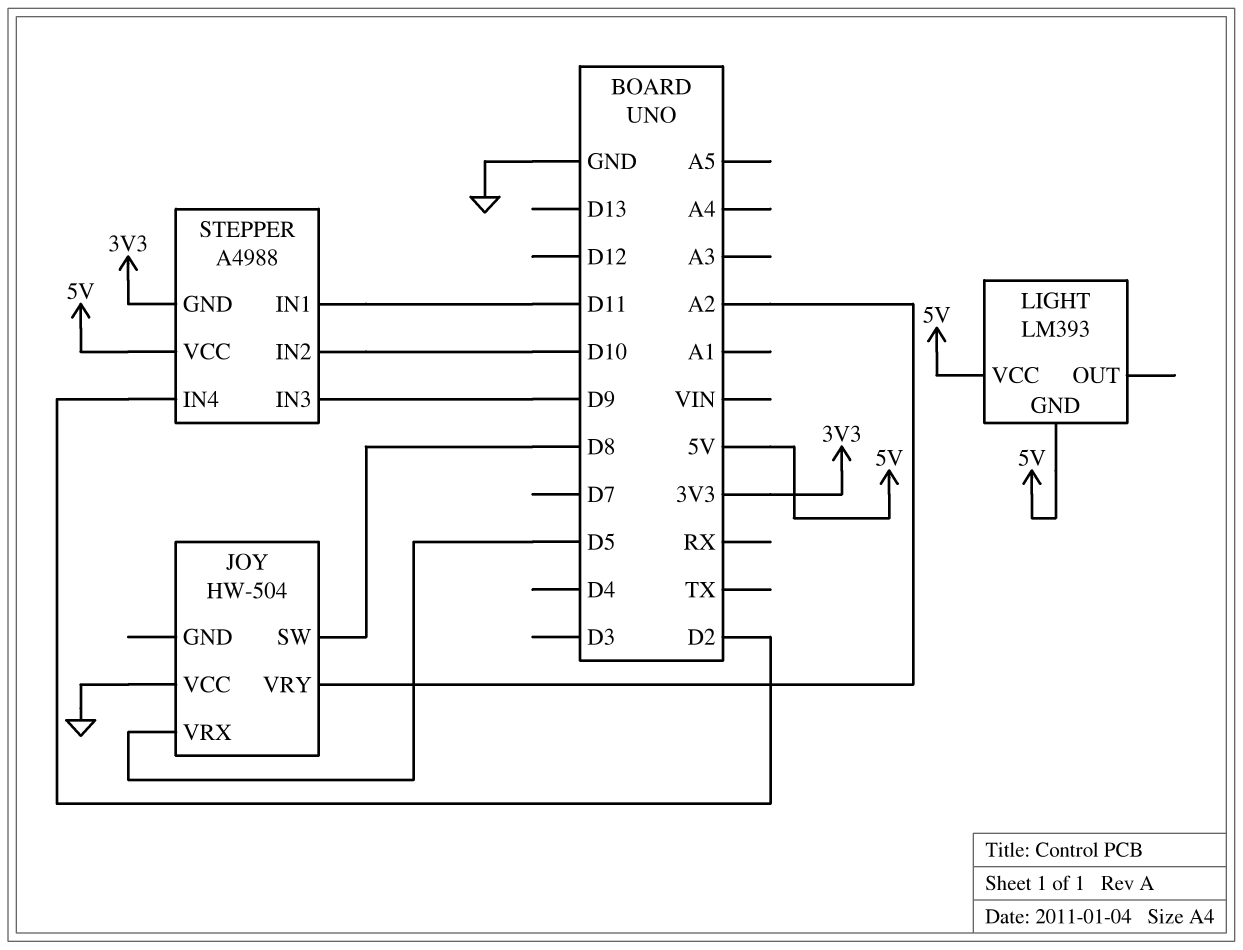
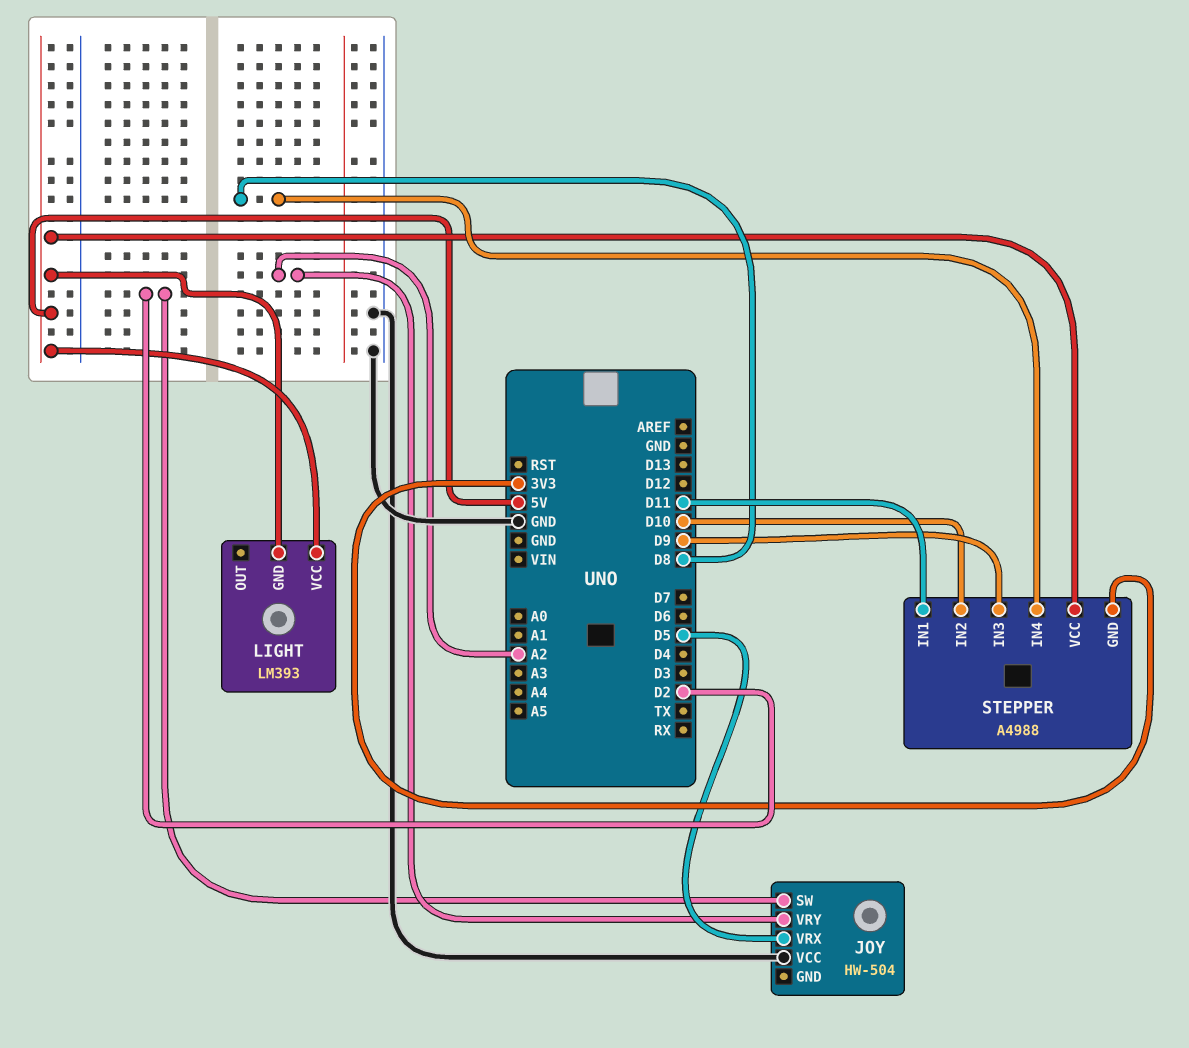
JOY pin SW: D8 -> D2
STEPPER pin IN4: D2 -> D8

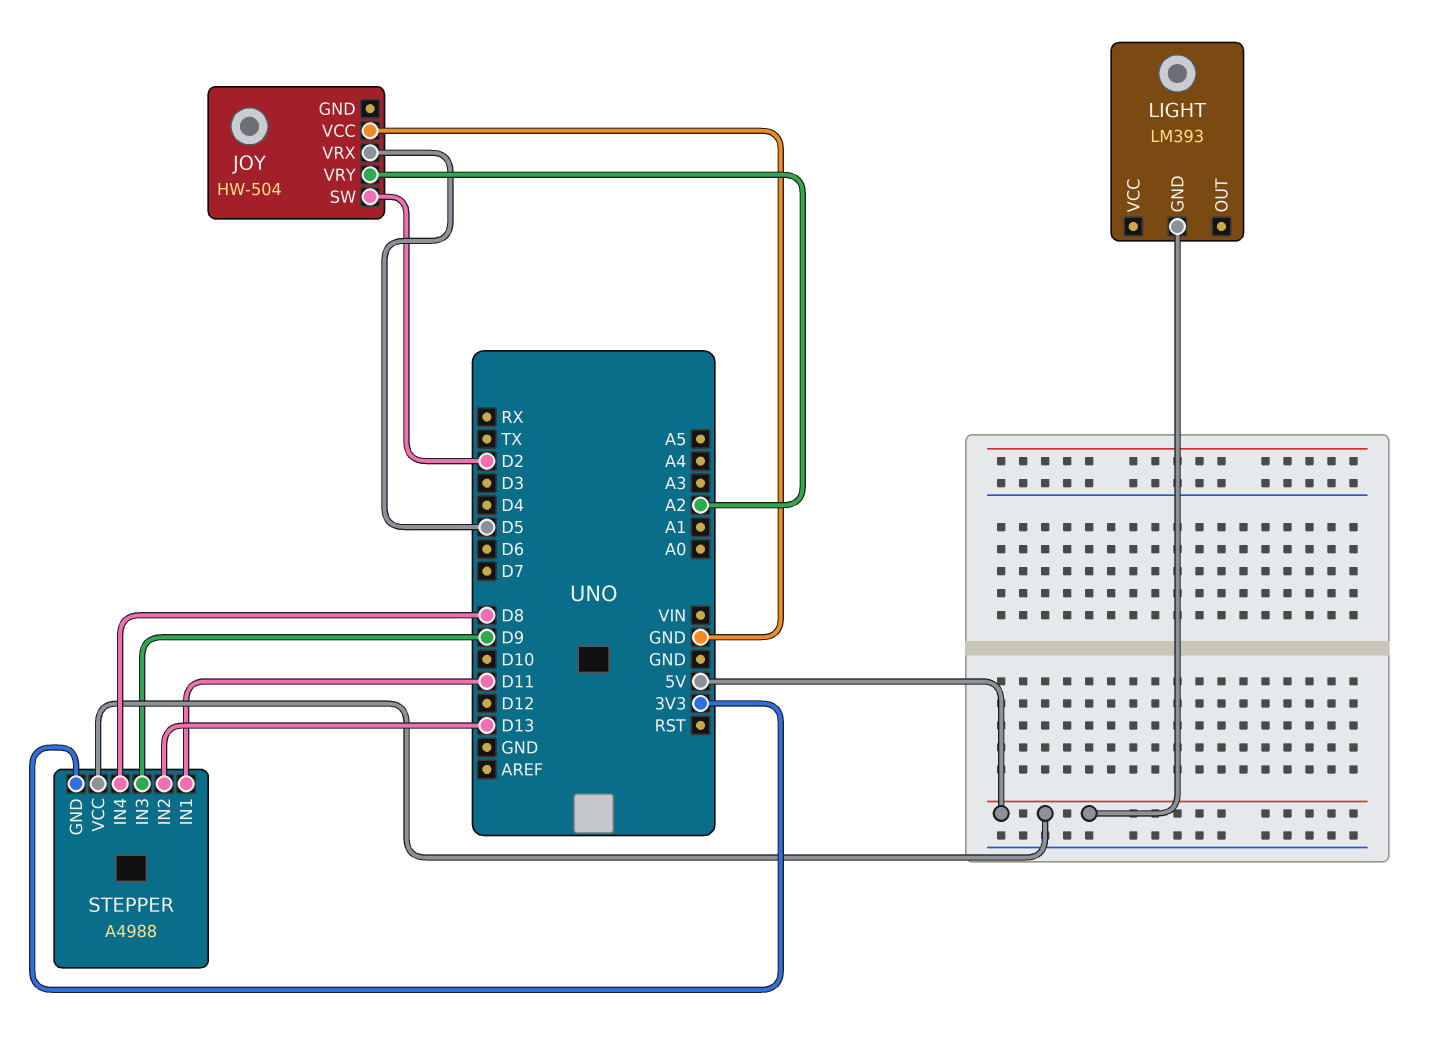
LIGHT pin VCC: 5V -> none
STEPPER pin IN2: D10 -> D13

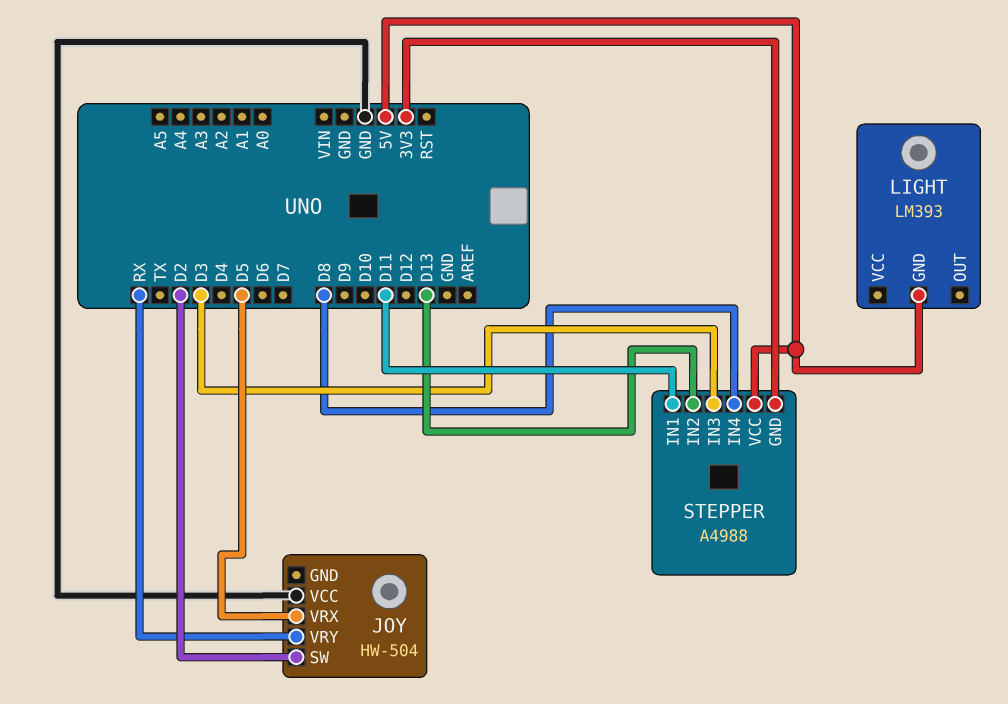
JOY pin VRY: A2 -> RX
STEPPER pin IN3: D9 -> D3

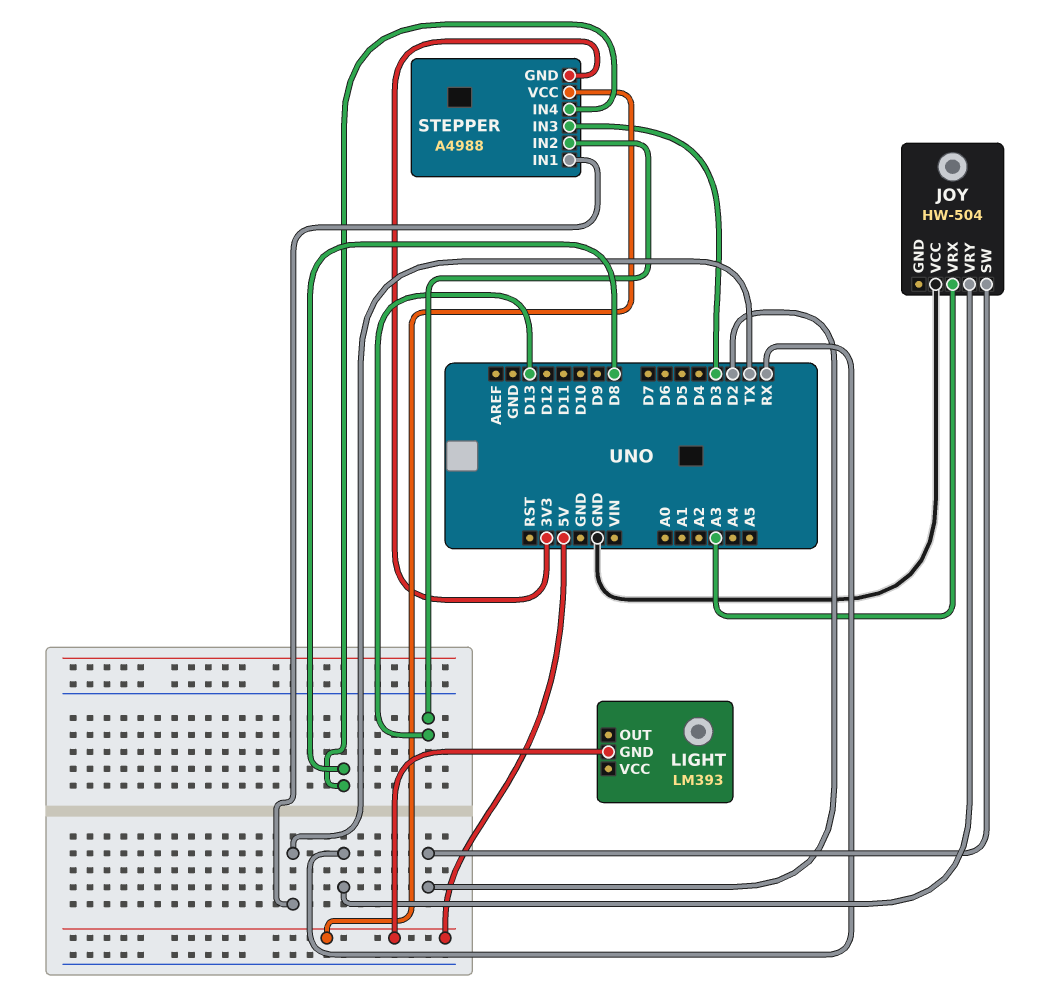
JOY pin VRX: D5 -> A3
STEPPER pin IN1: D11 -> TX

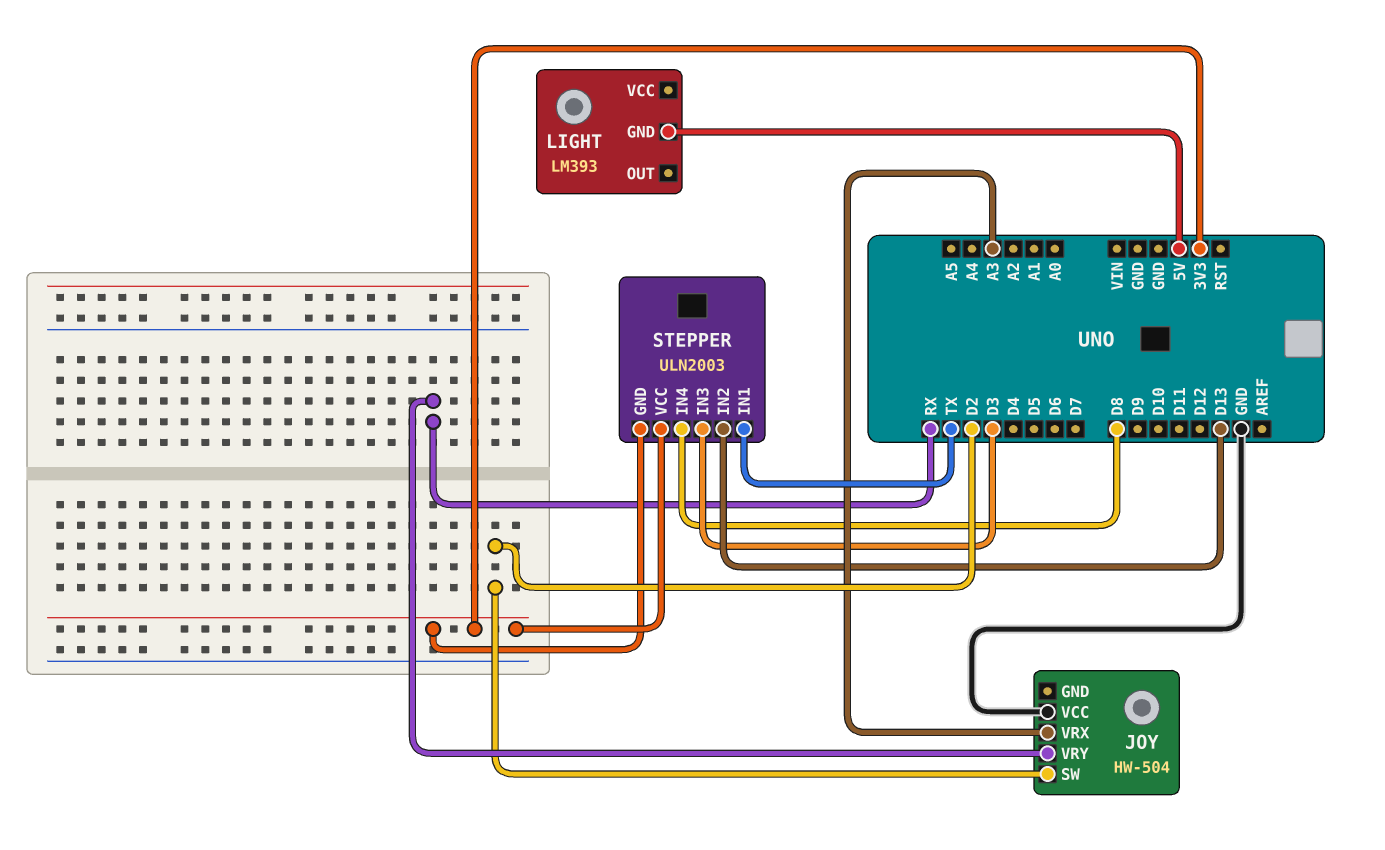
STEPPER: A4988 -> ULN2003
STEPPER pin VCC: 5V -> 3V3

